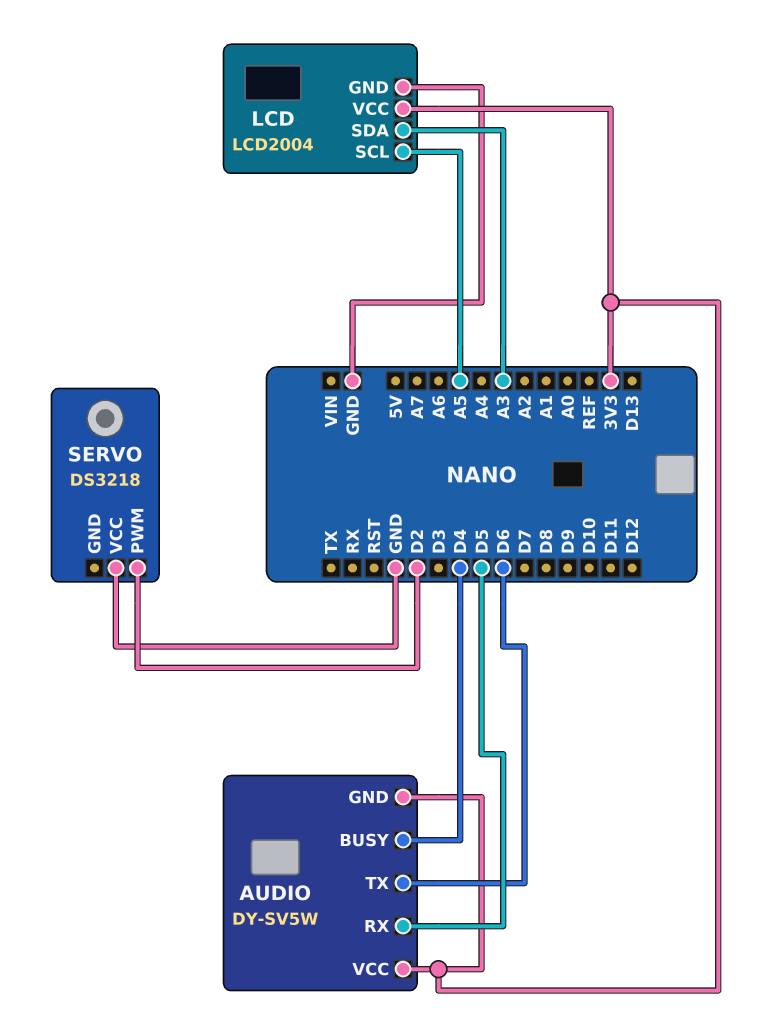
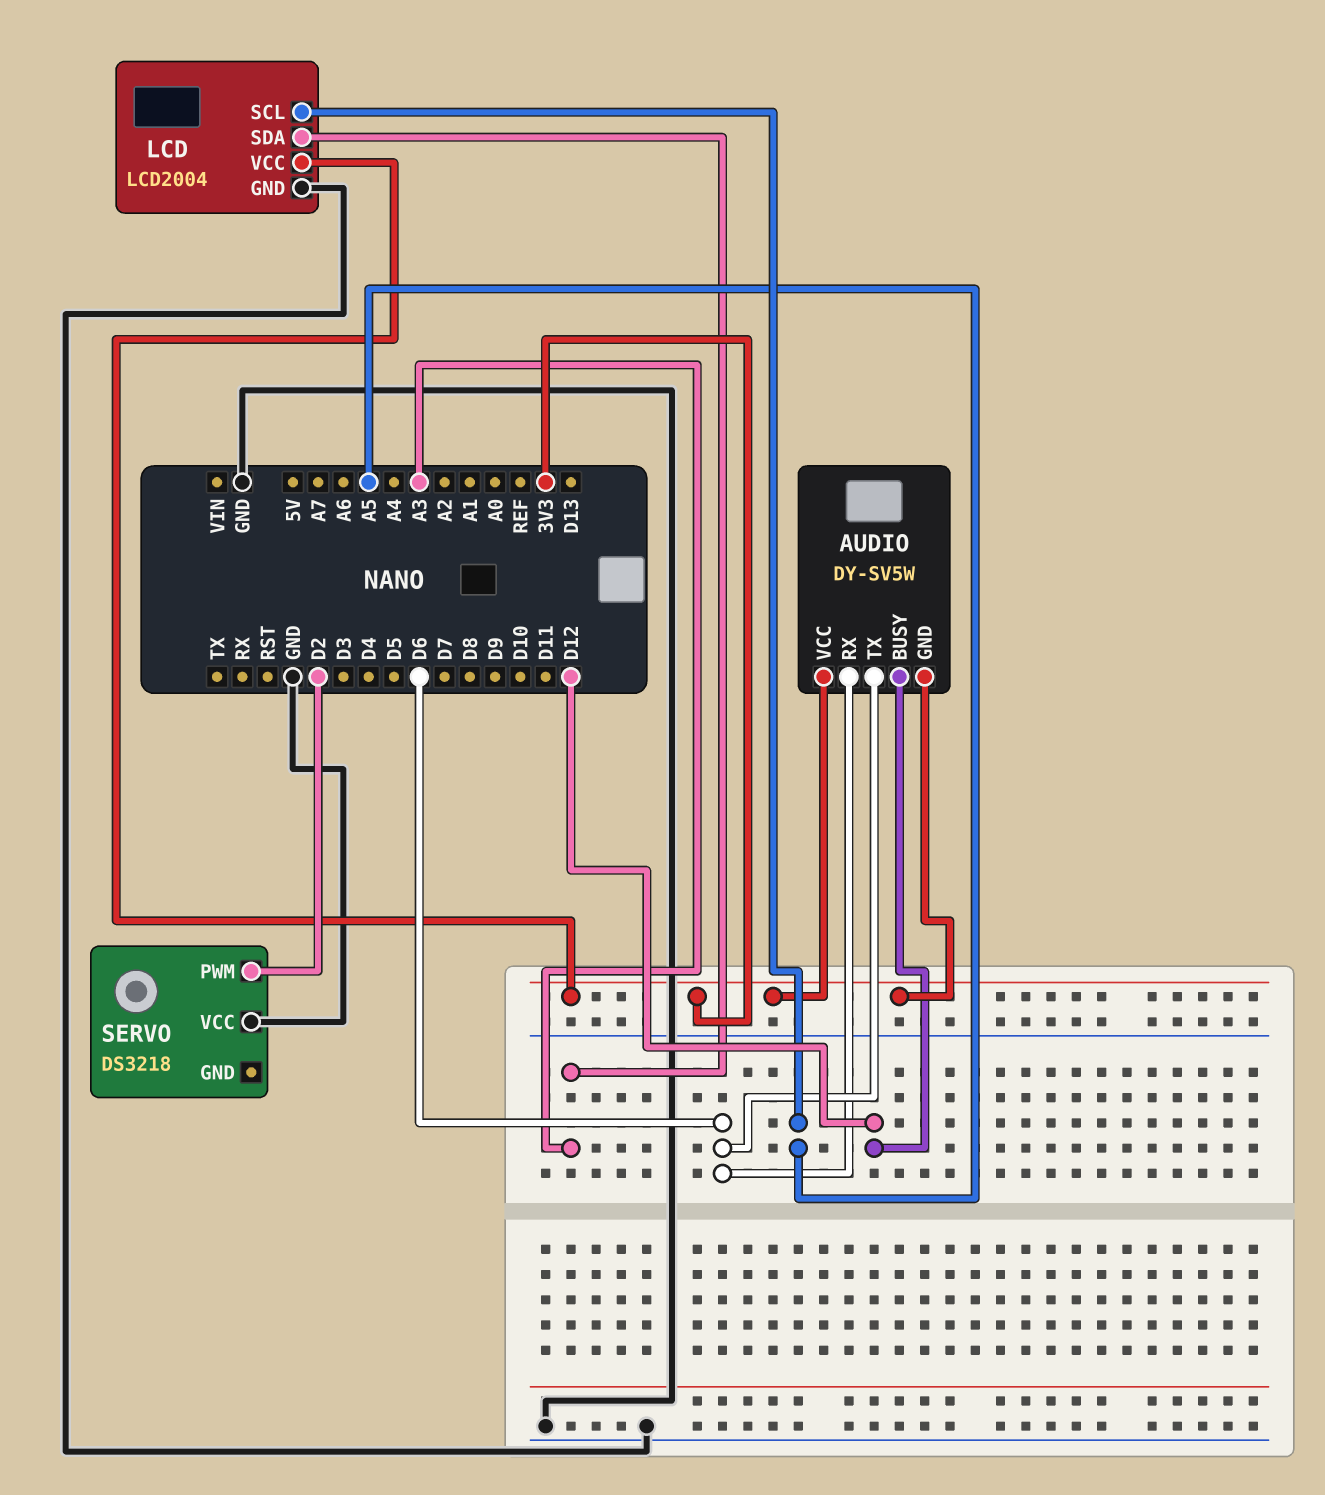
AUDIO pin BUSY: D4 -> D12
AUDIO pin RX: D5 -> D6

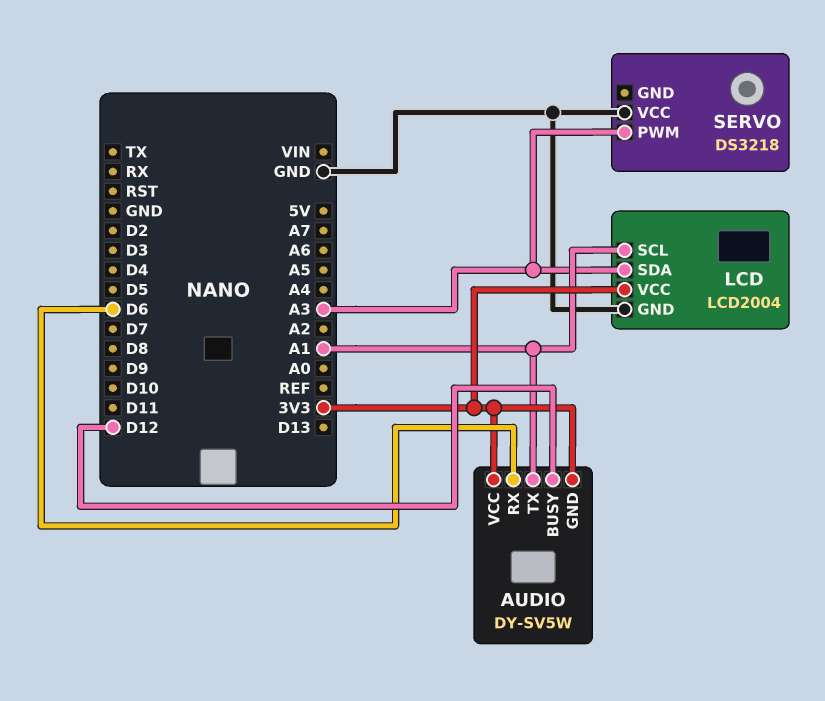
AUDIO pin TX: D6 -> A1
LCD pin SCL: A5 -> A1
SERVO pin PWM: D2 -> A3

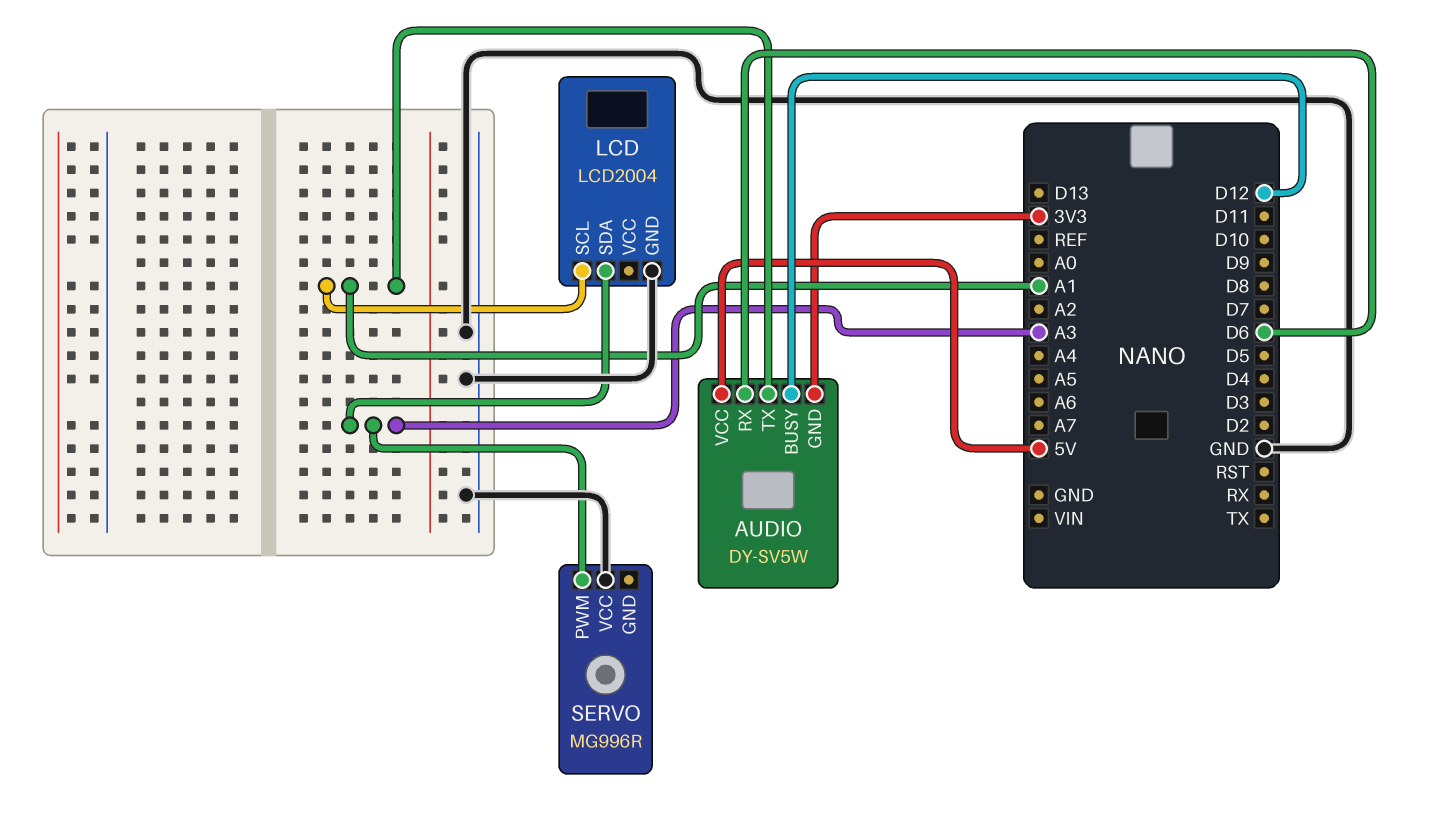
AUDIO pin VCC: 3V3 -> 5V
LCD pin VCC: 3V3 -> none
SERVO: DS3218 -> MG996R

